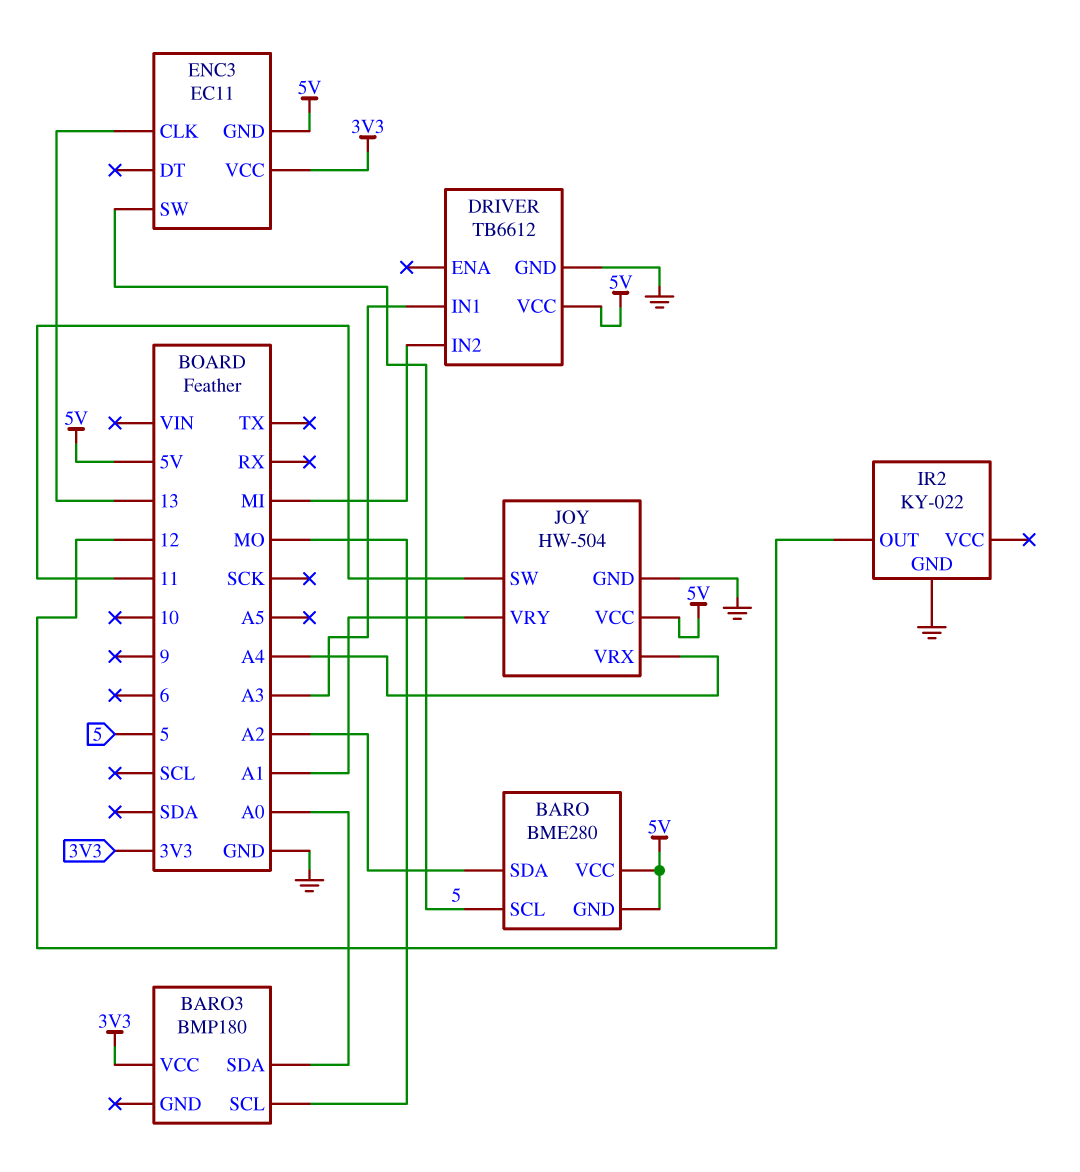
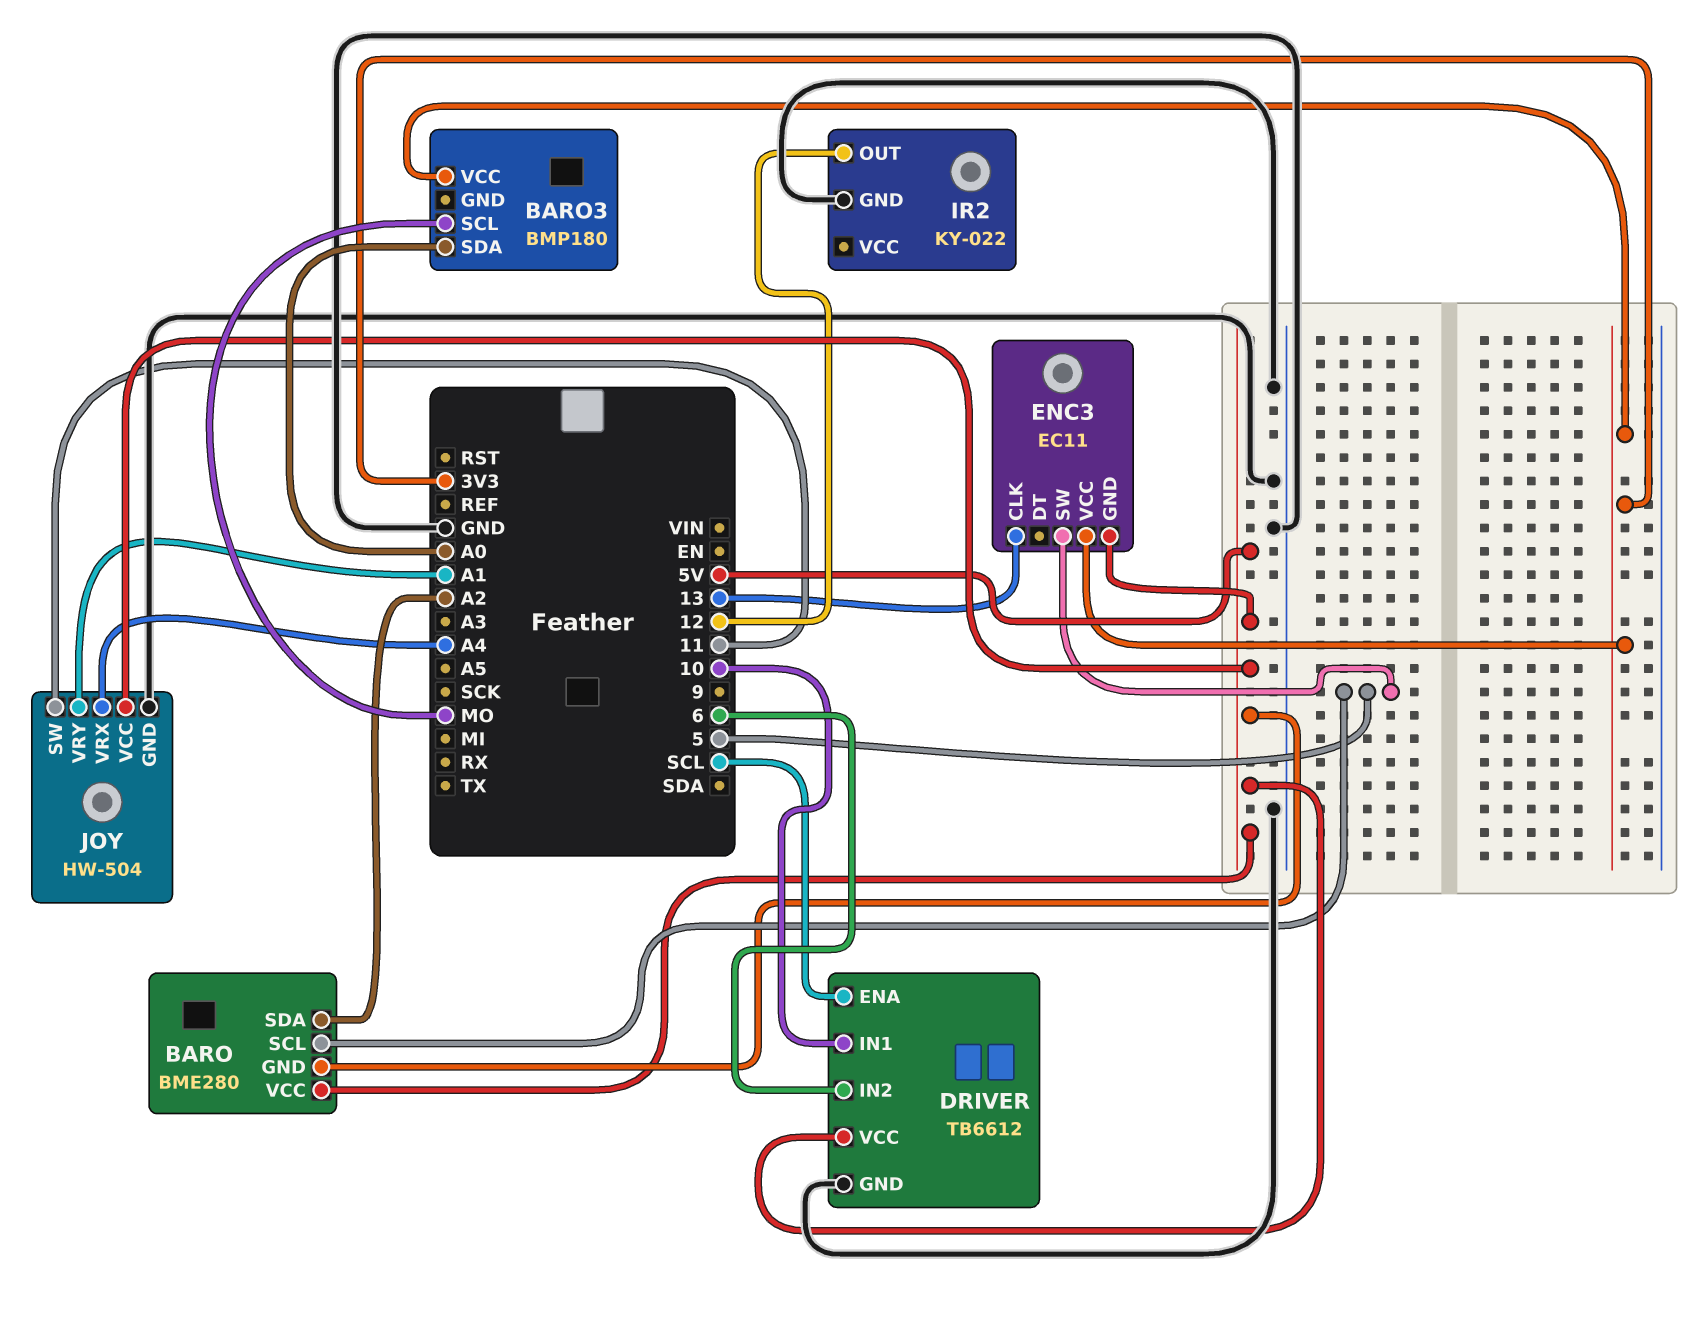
DRIVER pin ENA: none -> SCL
DRIVER pin IN1: A3 -> 10
DRIVER pin IN2: MI -> 6

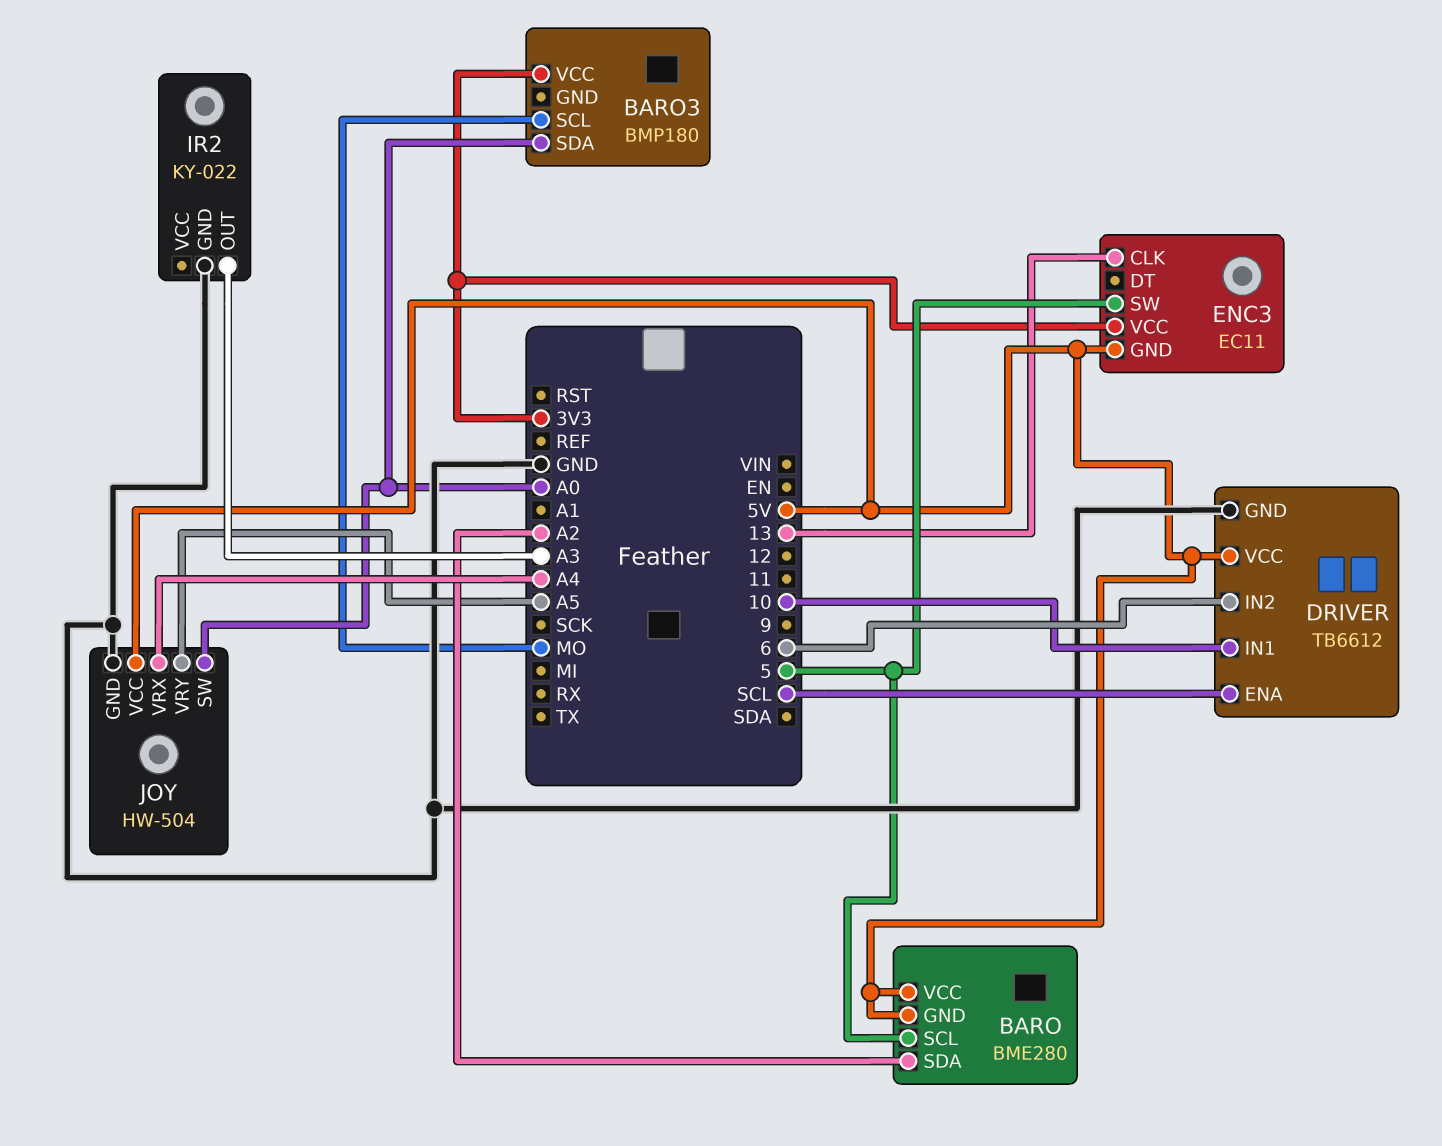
IR2 pin OUT: 12 -> A3
JOY pin SW: 11 -> A0
JOY pin VRY: A1 -> A5

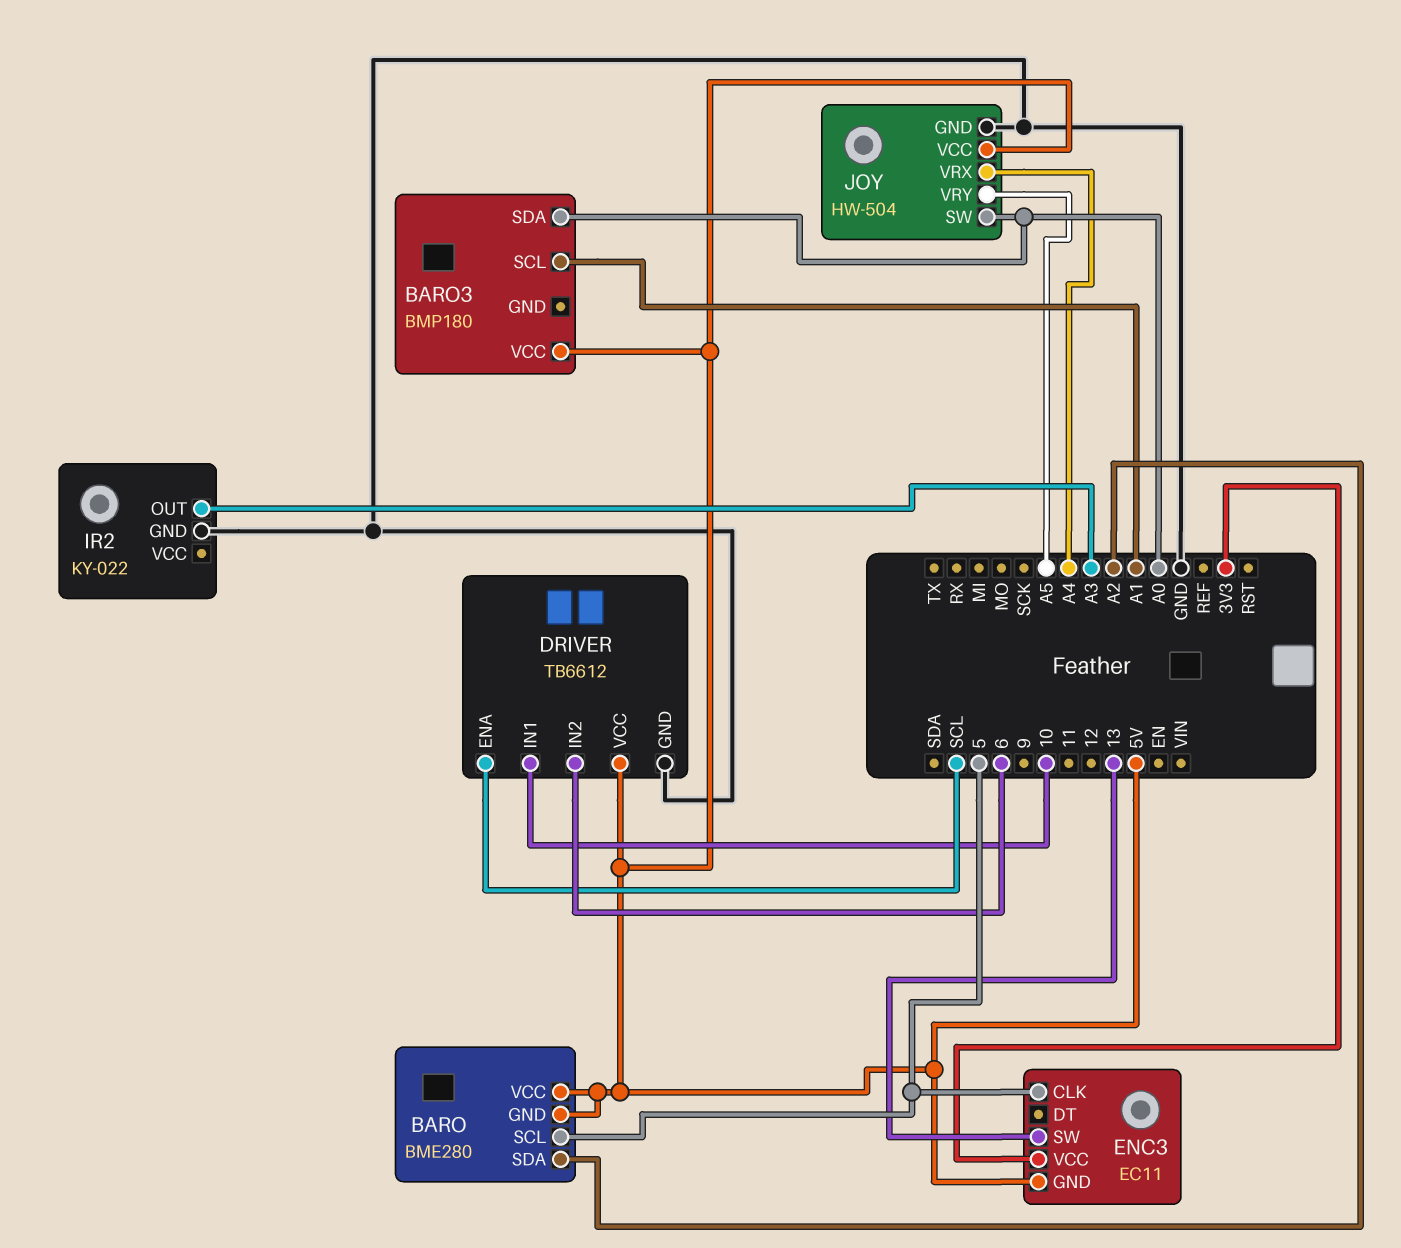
BARO3 pin SCL: MO -> A1
BARO3 pin VCC: 3V3 -> 5V
ENC3 pin CLK: 13 -> 5
ENC3 pin SW: 5 -> 13

